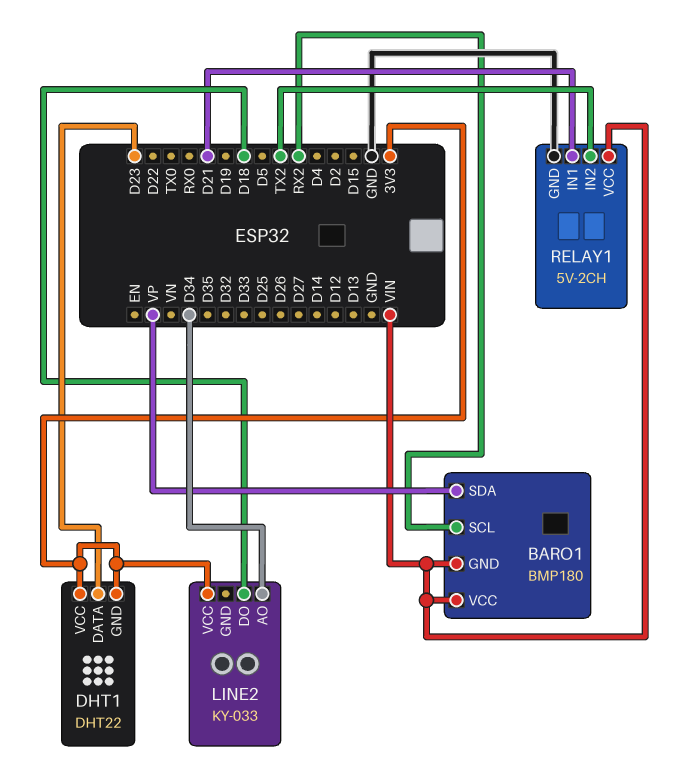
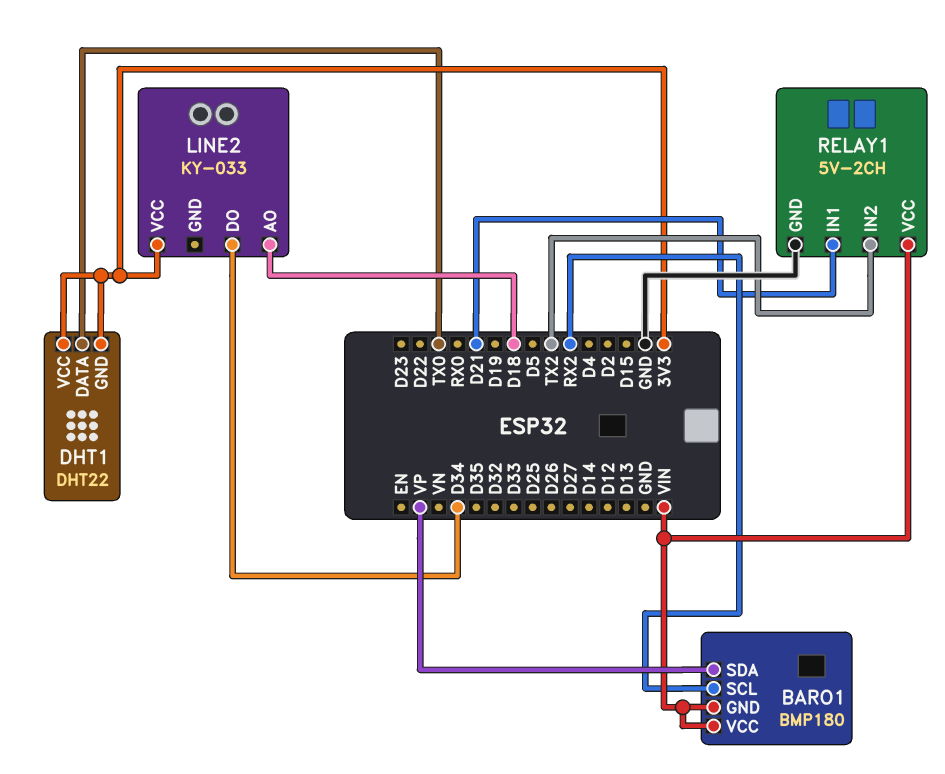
DHT1 pin DATA: D23 -> TX0
LINE2 pin AO: D34 -> D18
LINE2 pin DO: D18 -> D34

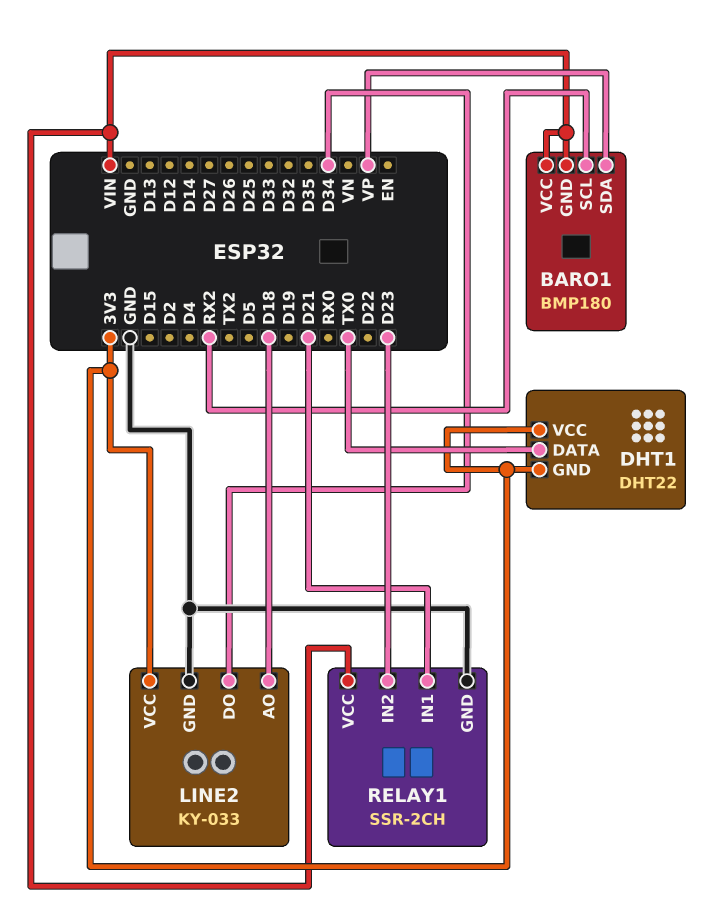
LINE2 pin GND: none -> GND
RELAY1: 5V-2CH -> SSR-2CH
RELAY1 pin IN2: TX2 -> D23

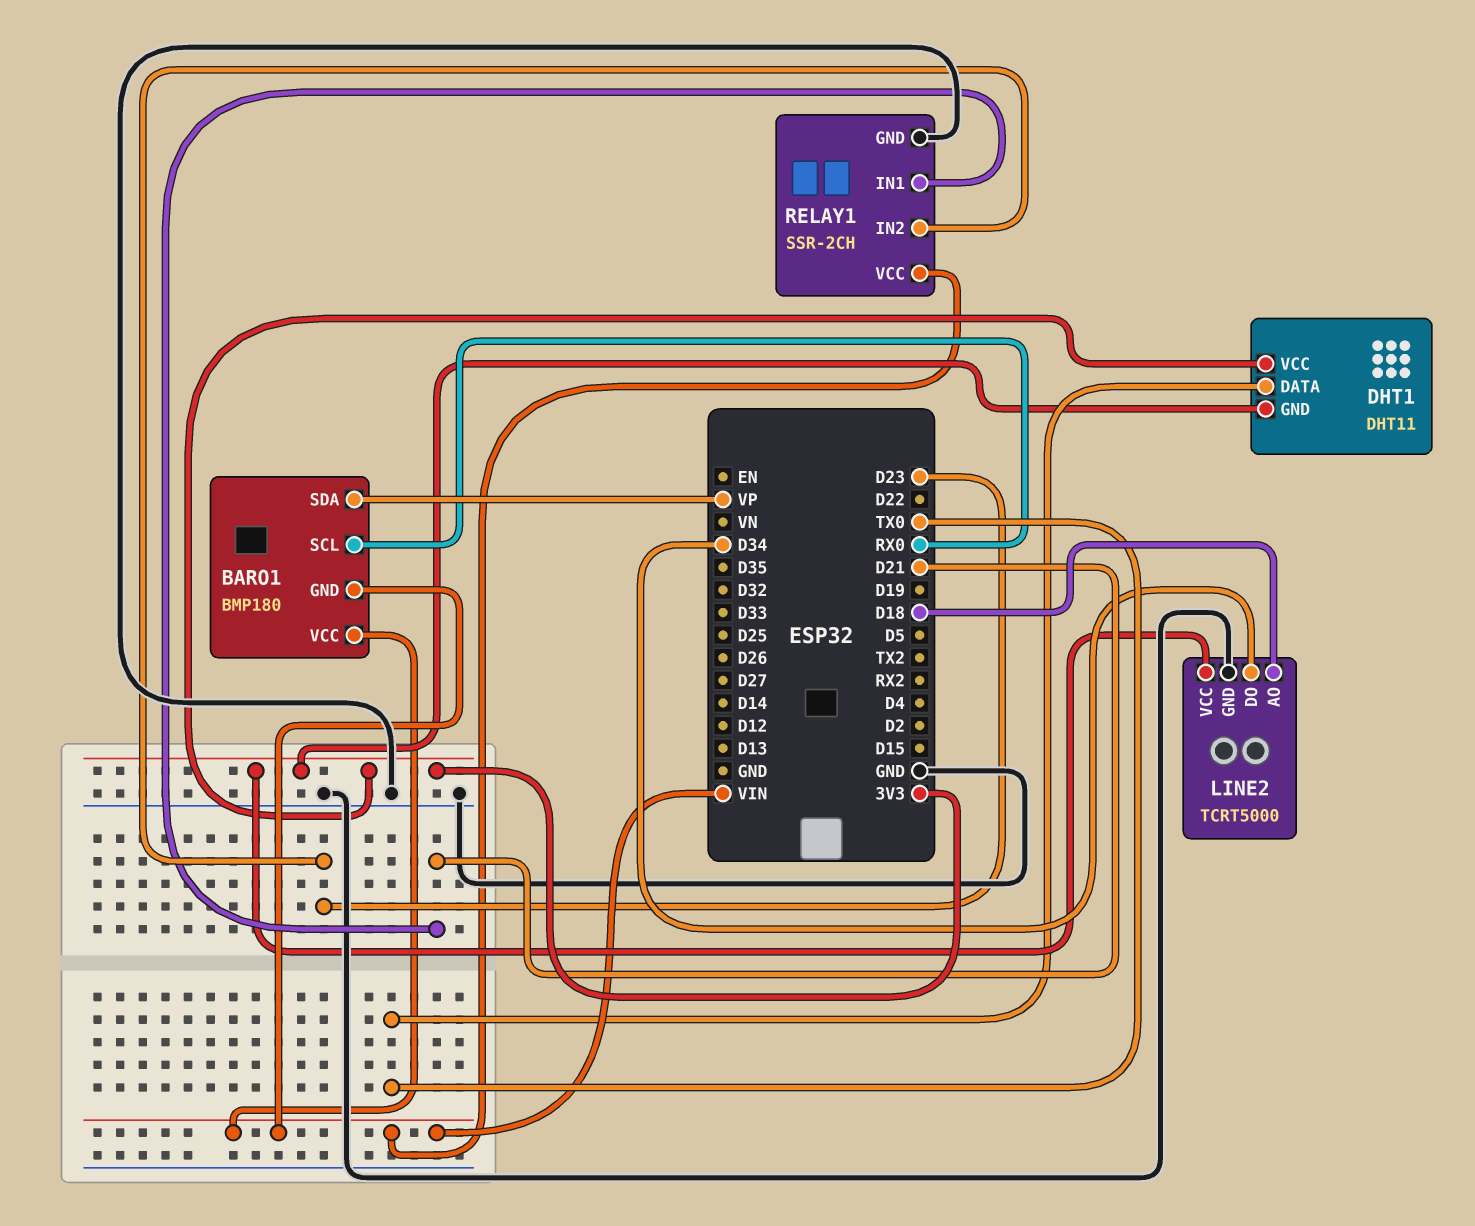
BARO1 pin SCL: RX2 -> RX0
DHT1: DHT22 -> DHT11
LINE2: KY-033 -> TCRT5000

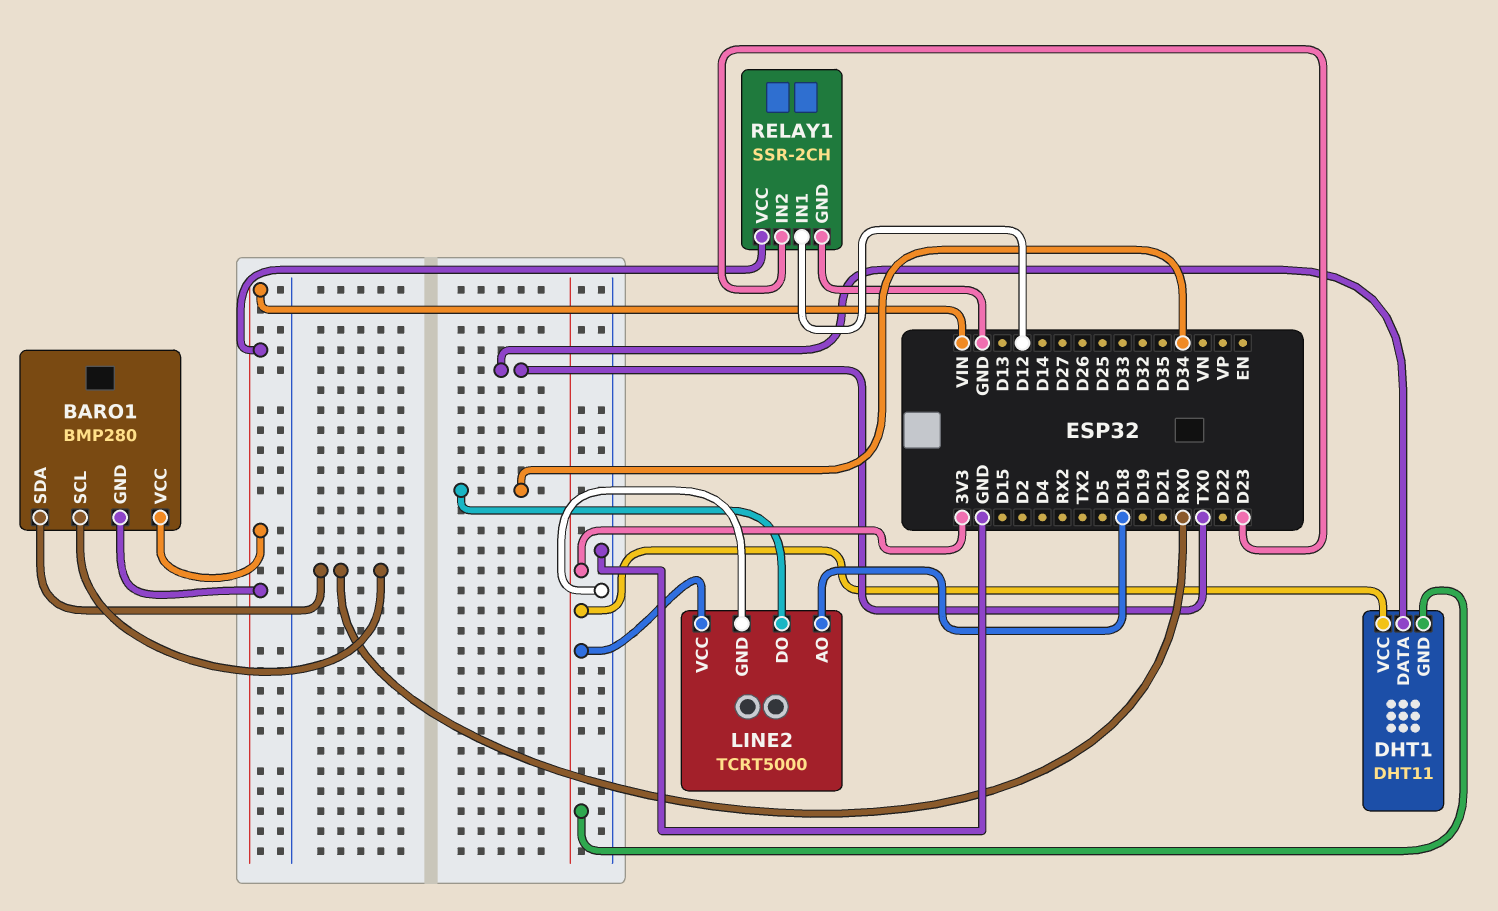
BARO1: BMP180 -> BMP280
BARO1 pin SDA: VP -> RX0
RELAY1 pin IN1: D21 -> D12

